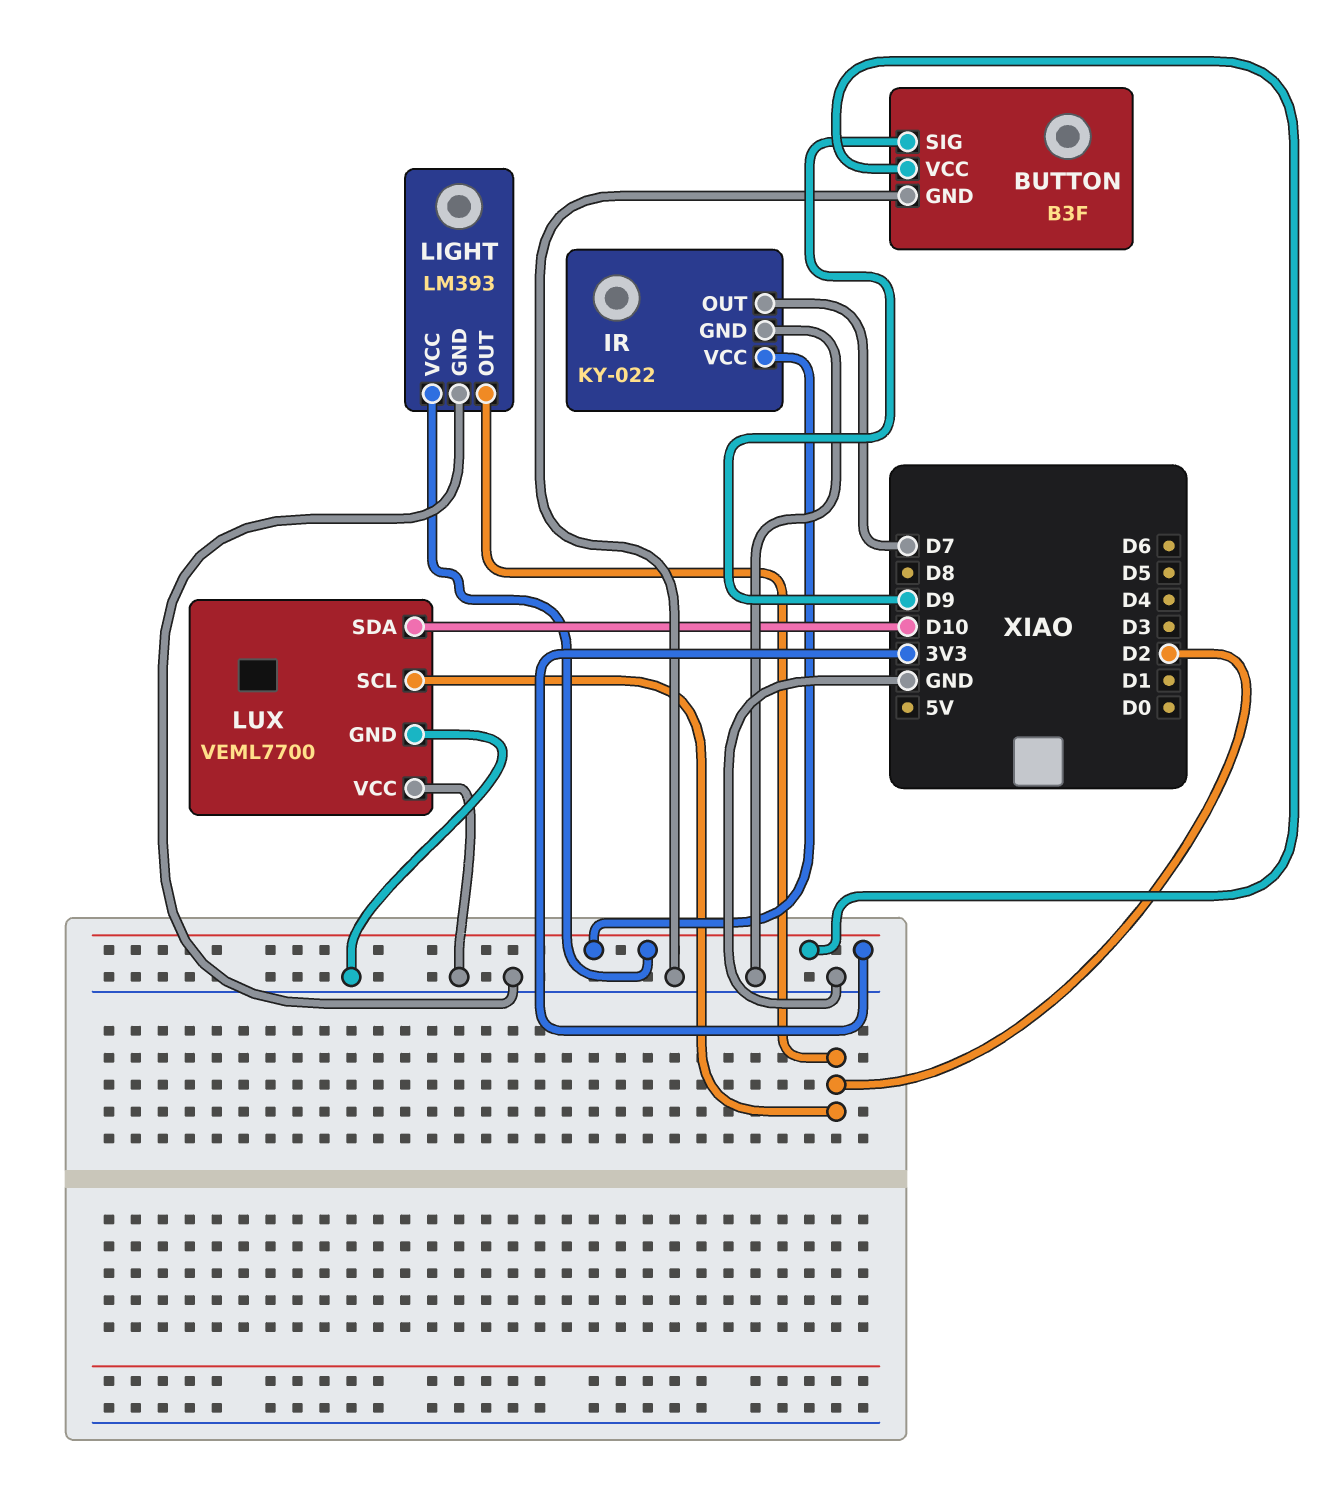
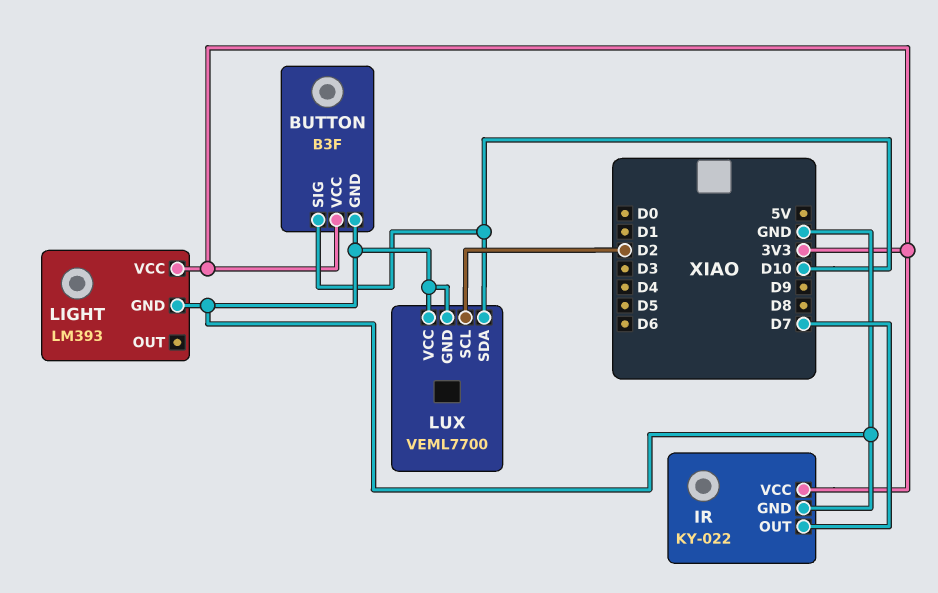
BUTTON pin SIG: D9 -> D10
LIGHT pin OUT: D2 -> none

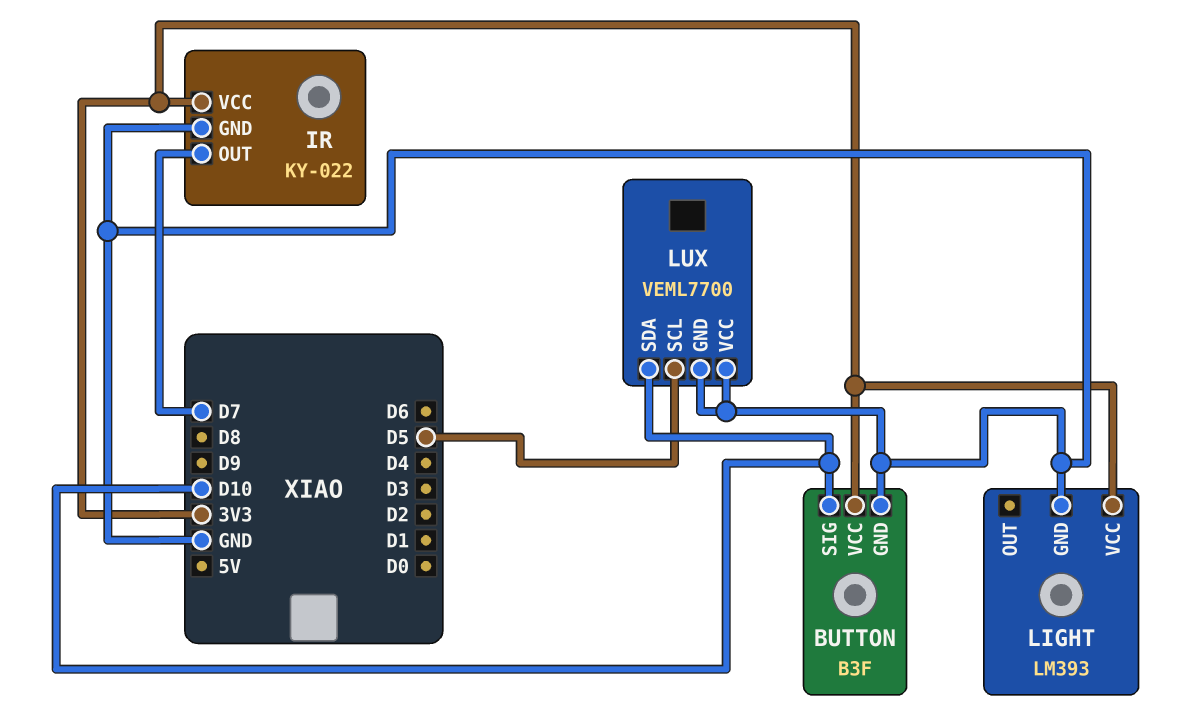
LUX pin SCL: D2 -> D5

